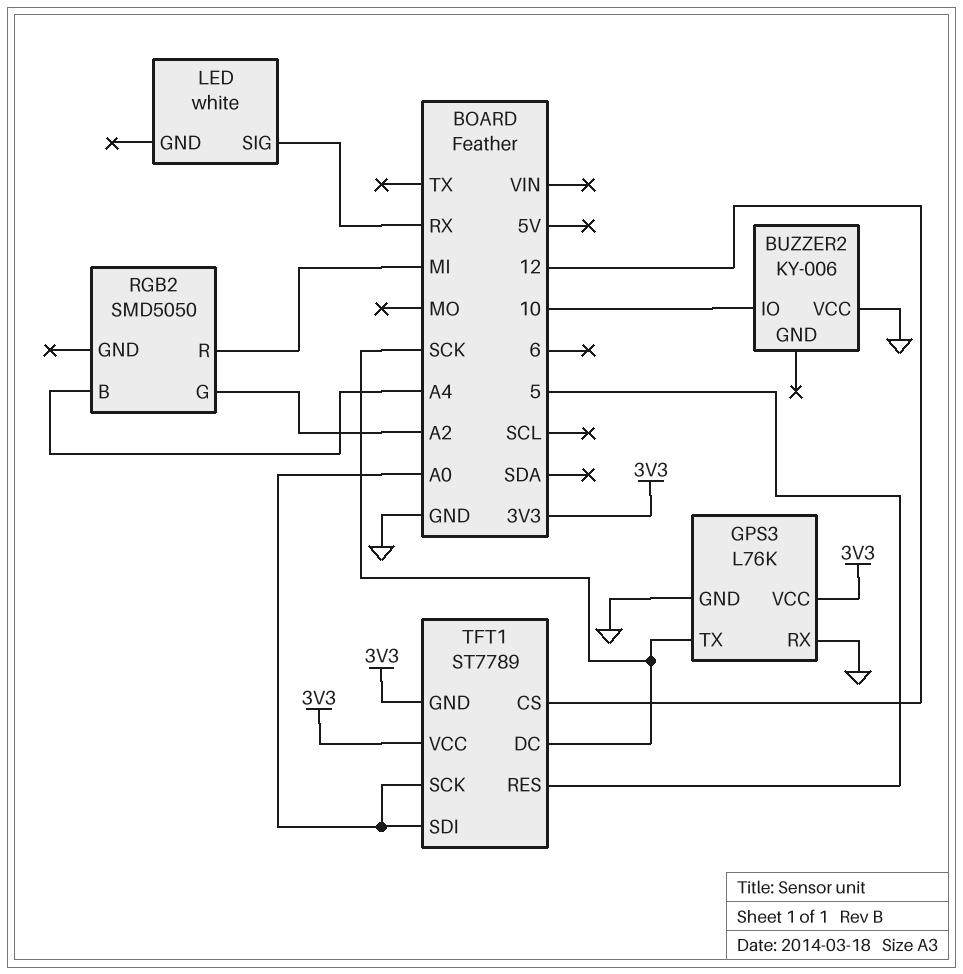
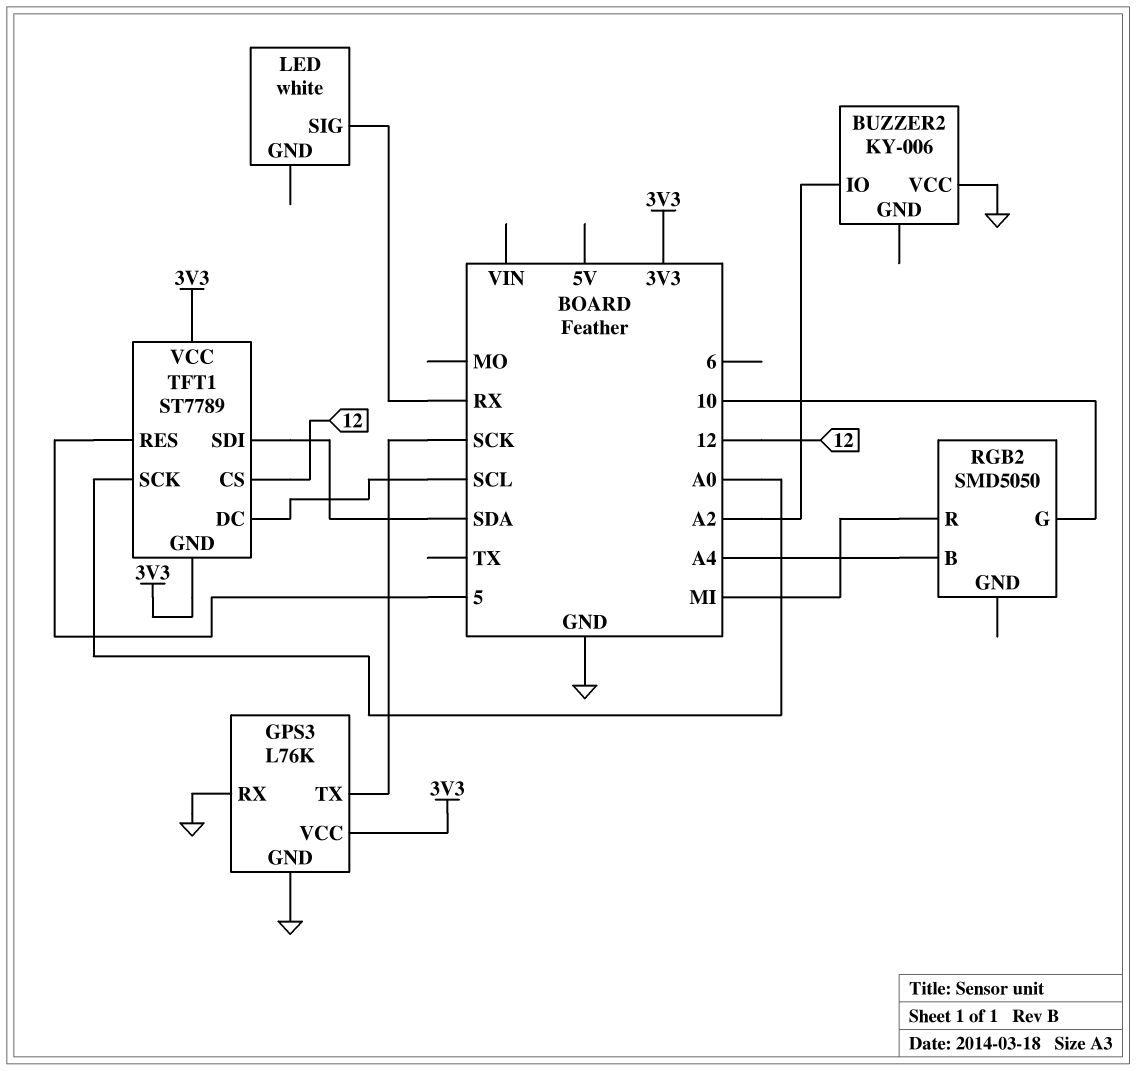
BUZZER2 pin IO: 10 -> A2
RGB2 pin G: A2 -> 10
TFT1 pin DC: SCK -> SCL
TFT1 pin SDI: A0 -> SDA

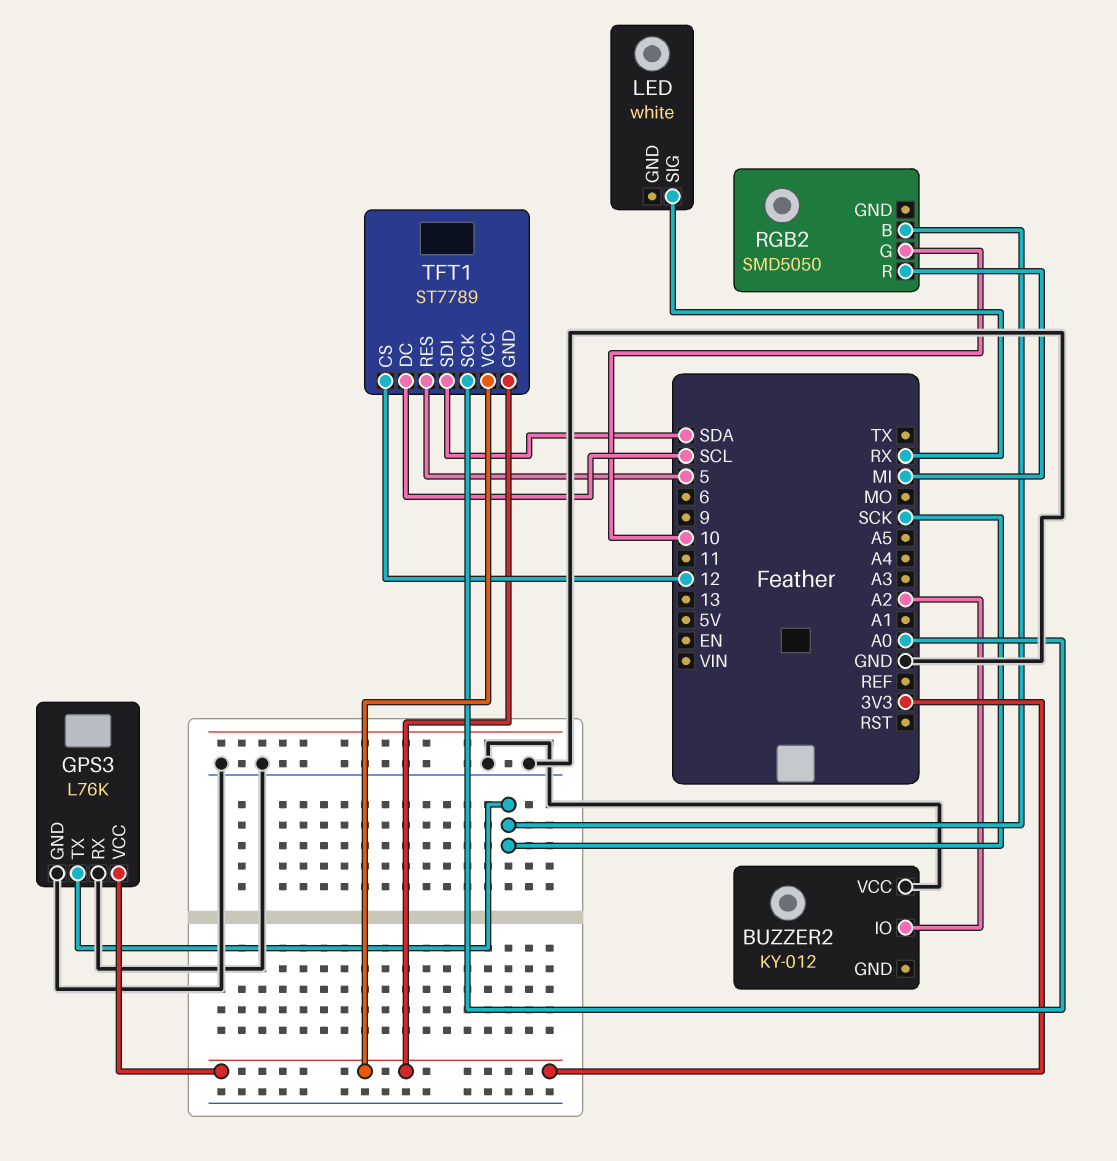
BUZZER2: KY-006 -> KY-012
RGB2 pin B: A4 -> SCK

